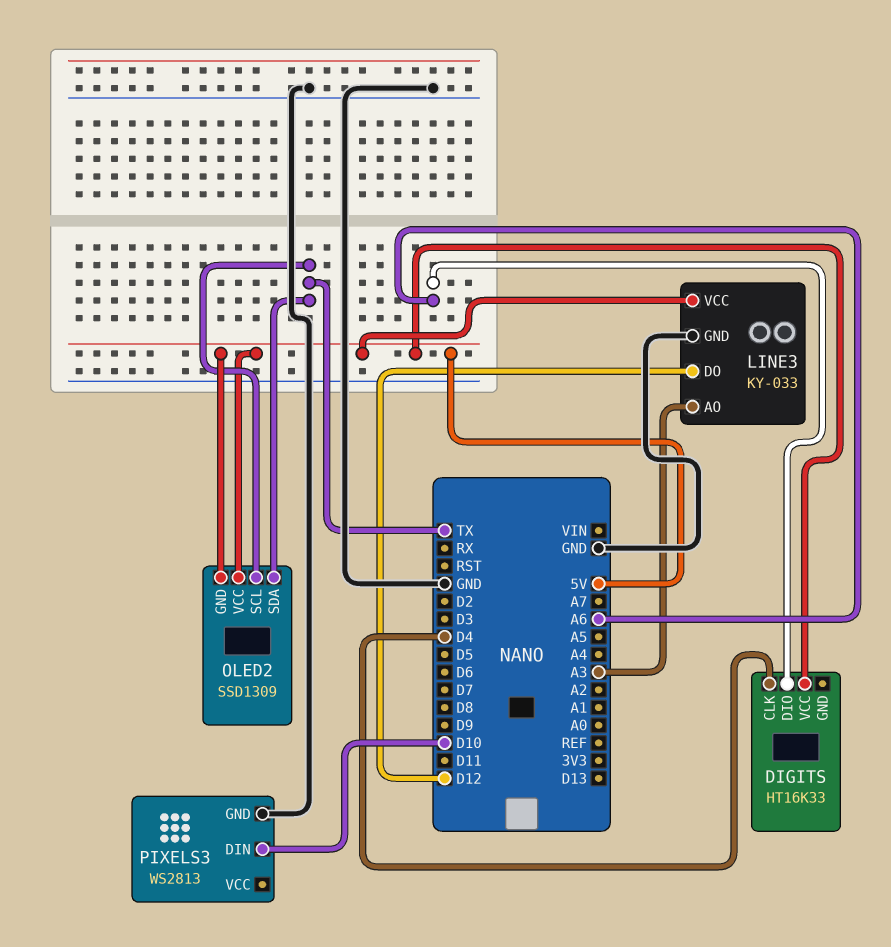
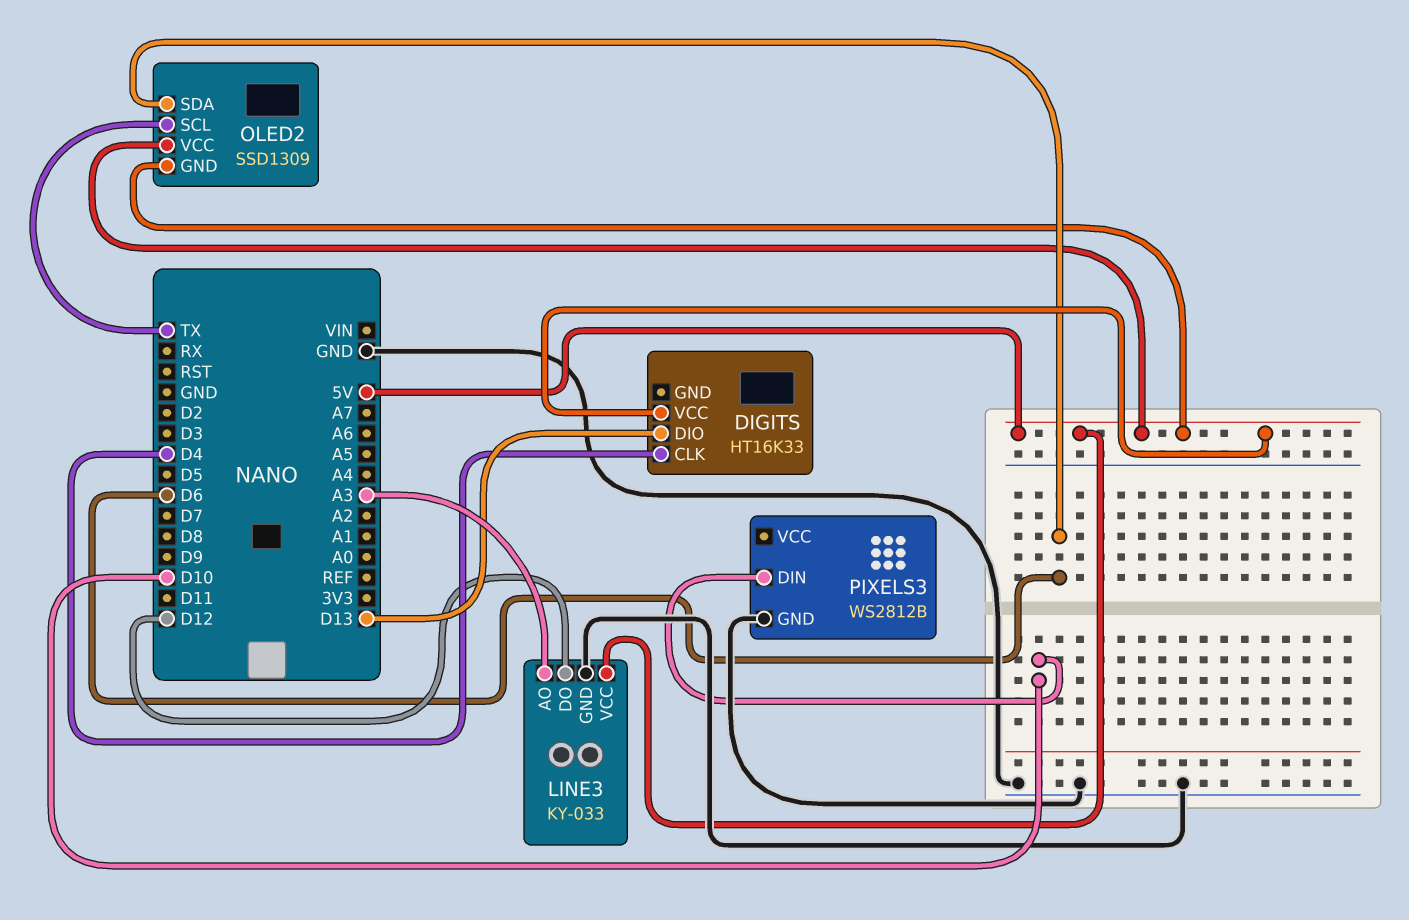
DIGITS pin DIO: A6 -> D13
OLED2 pin SDA: TX -> D6
PIXELS3: WS2813 -> WS2812B

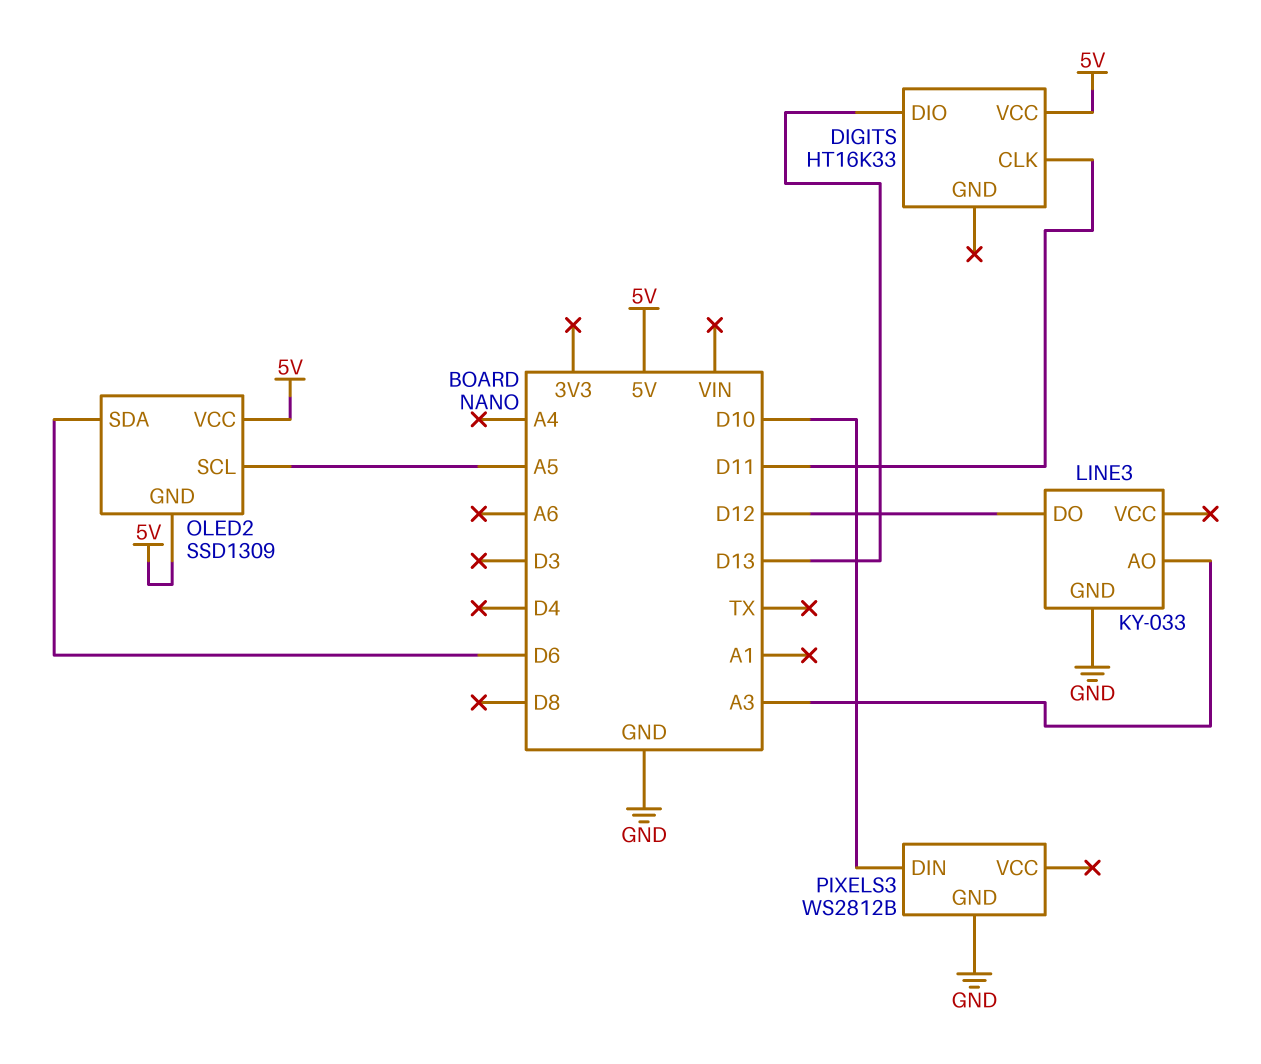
DIGITS pin CLK: D4 -> D11
LINE3 pin VCC: 5V -> none
OLED2 pin SCL: TX -> A5

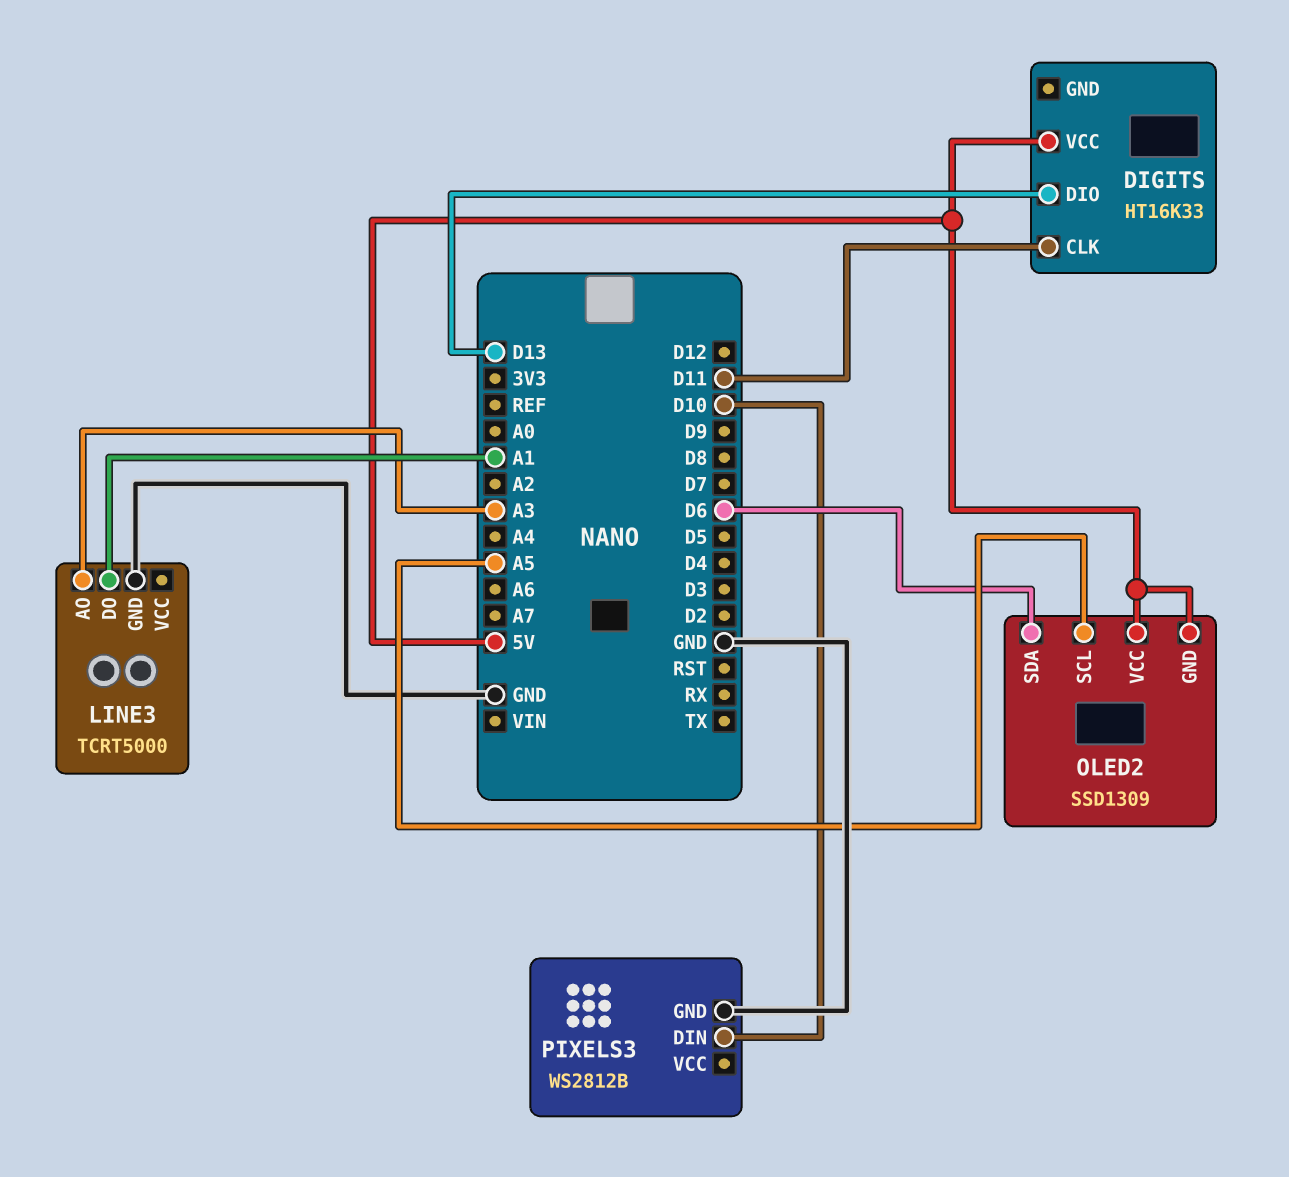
LINE3: KY-033 -> TCRT5000
LINE3 pin DO: D12 -> A1

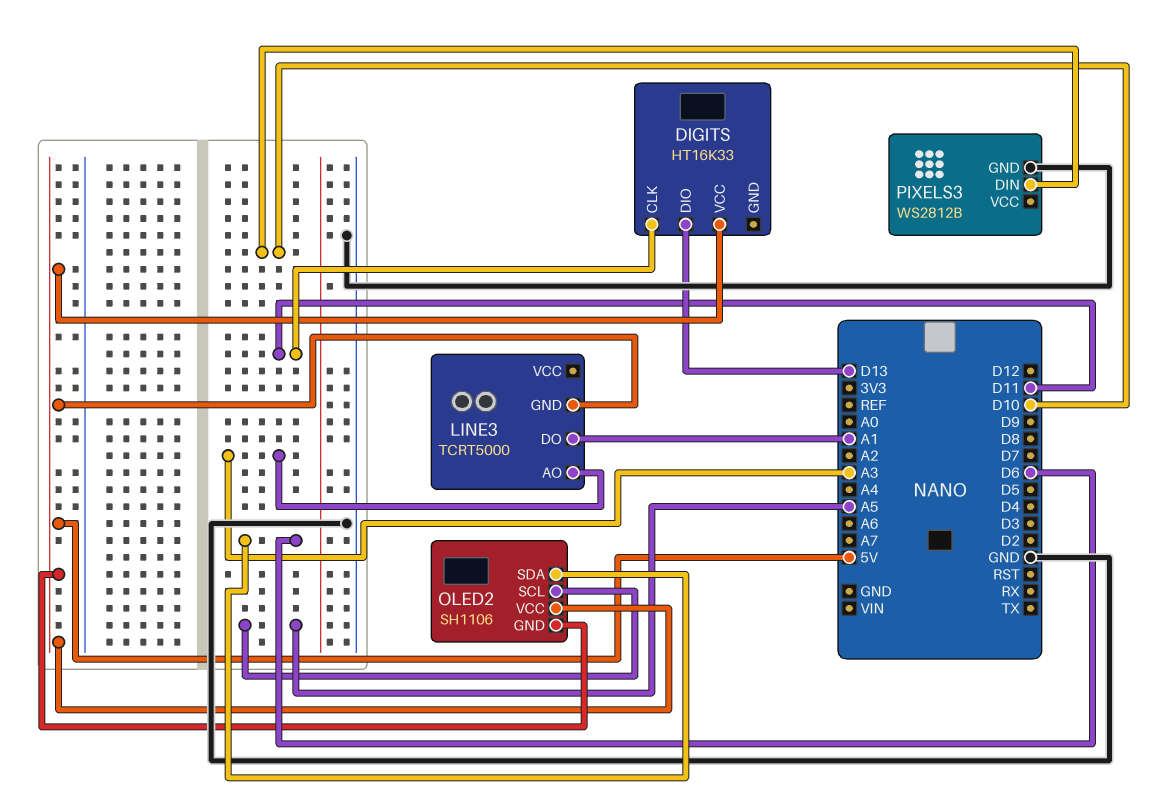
LINE3 pin GND: GND -> 5V
OLED2: SSD1309 -> SH1106

